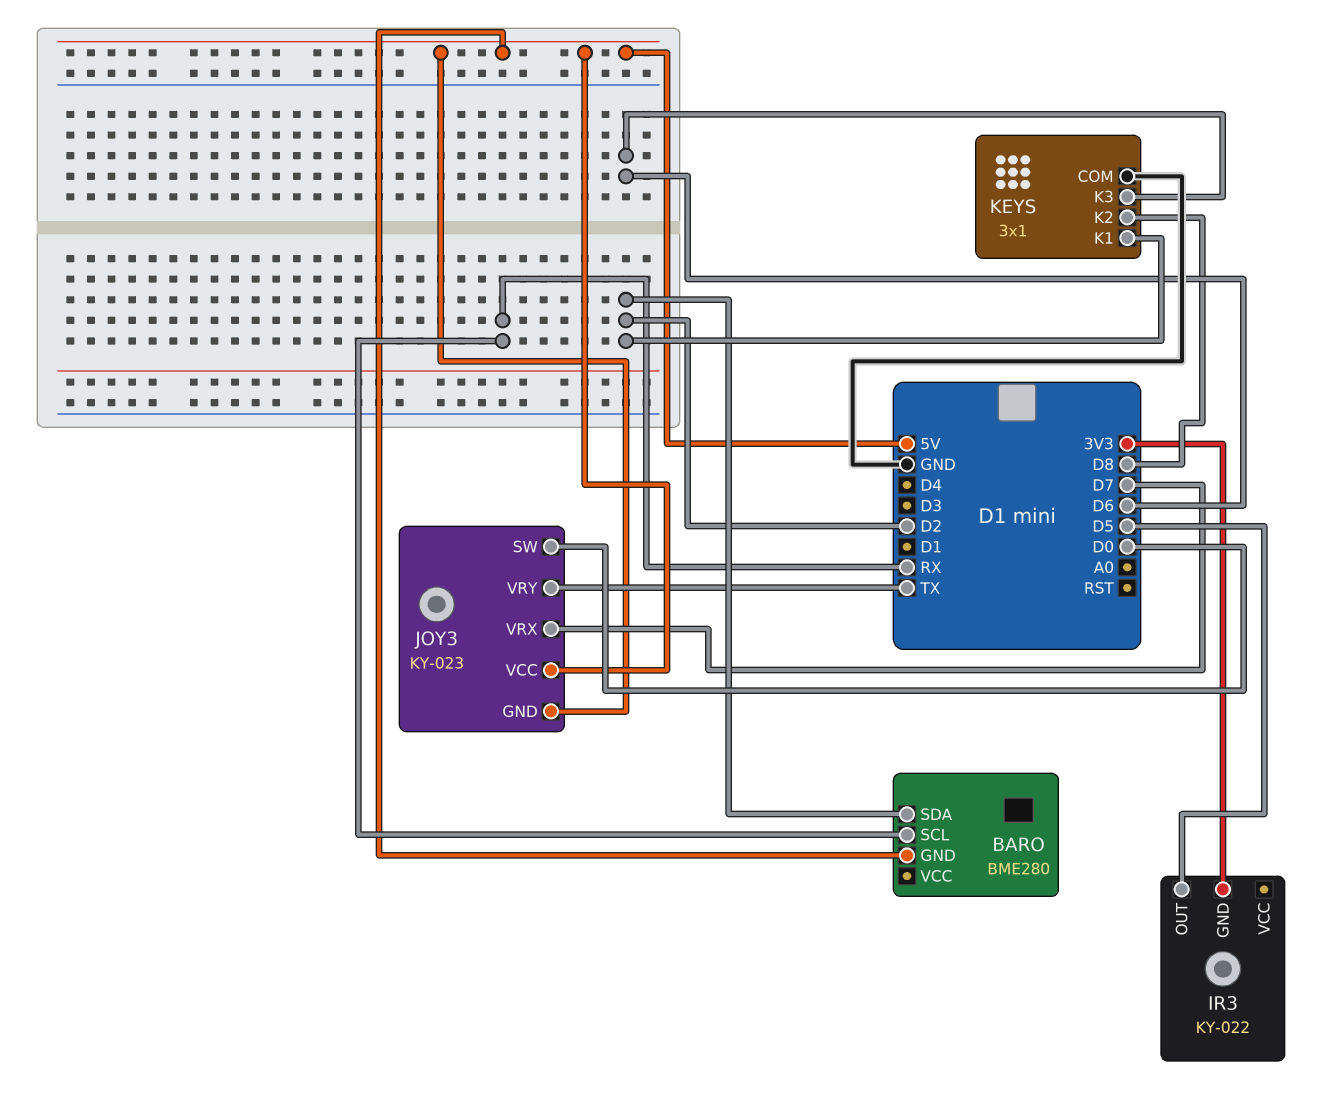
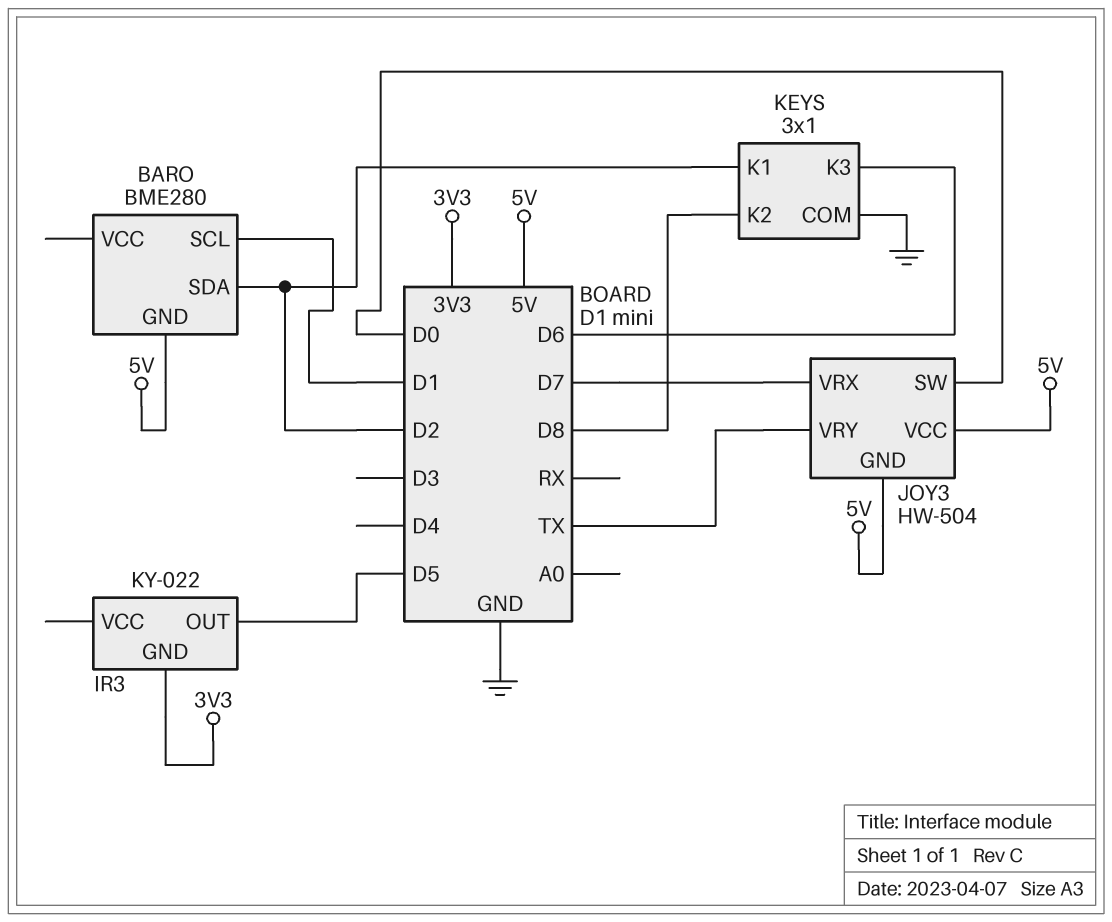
BARO pin SCL: RX -> D1
JOY3: KY-023 -> HW-504

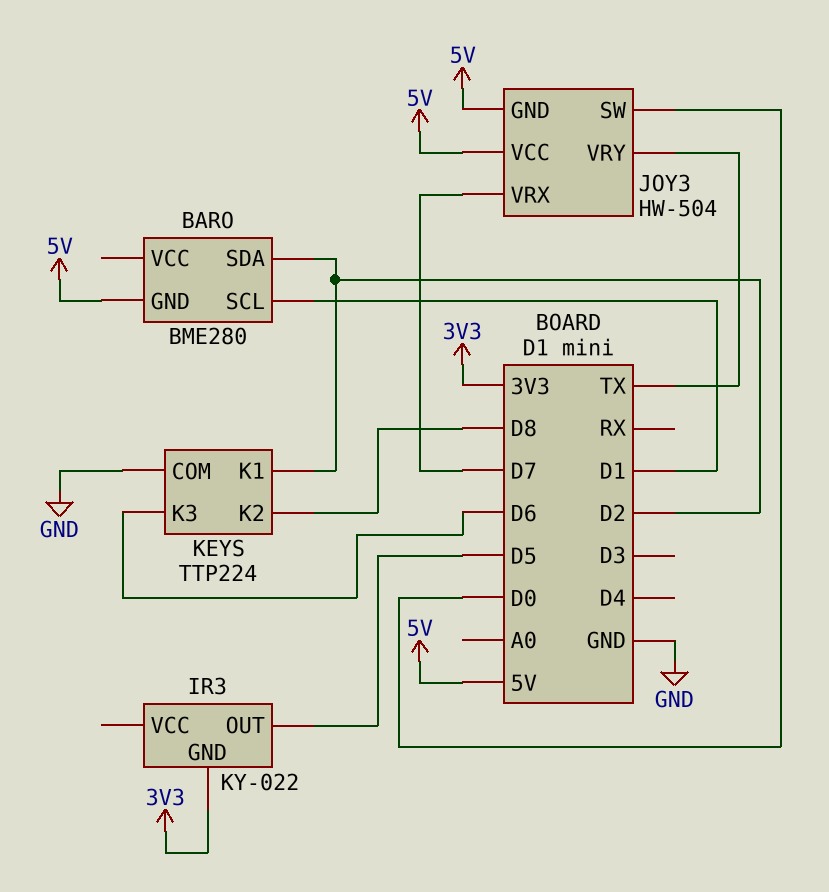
KEYS: 3x1 -> TTP224

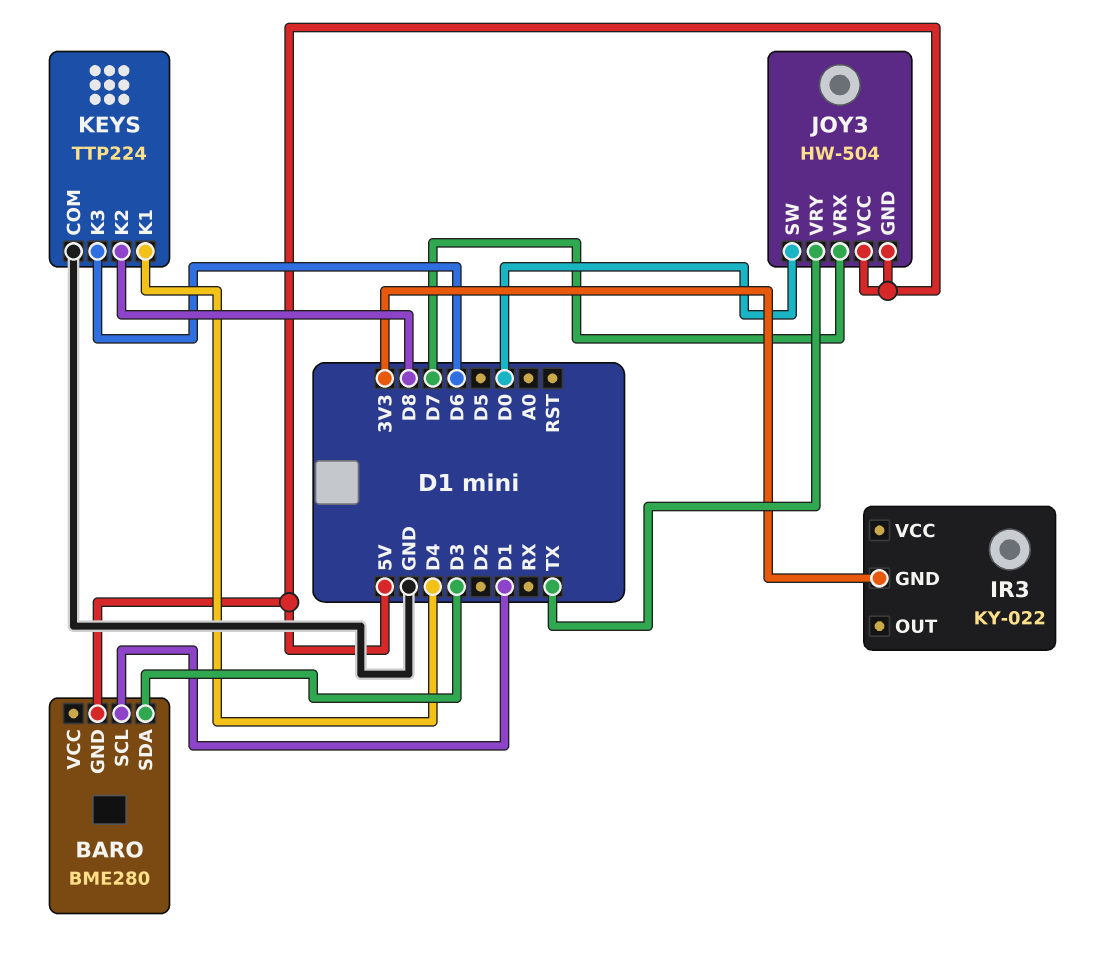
BARO pin SDA: D2 -> D3
IR3 pin OUT: D5 -> none
KEYS pin K1: D2 -> D4

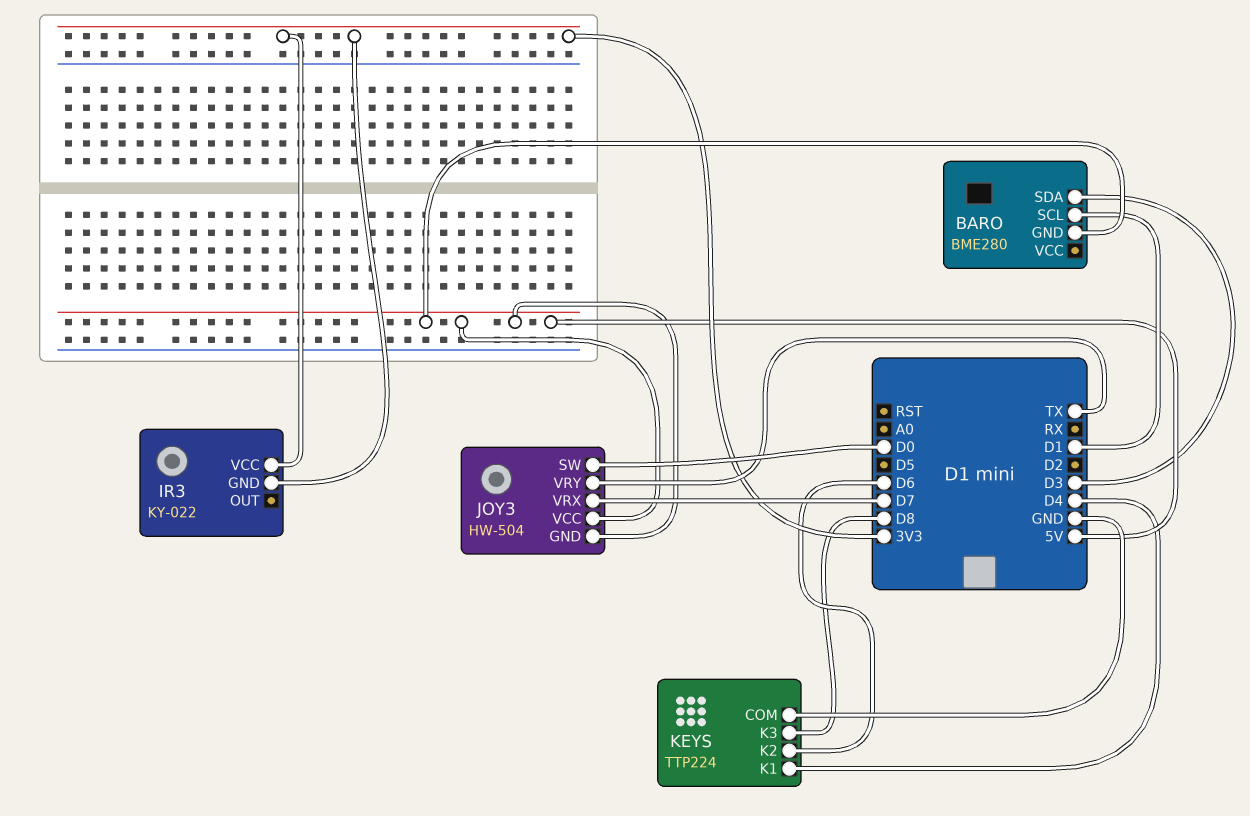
IR3 pin VCC: none -> 3V3
KEYS pin K2: D8 -> D6
KEYS pin K3: D6 -> D8

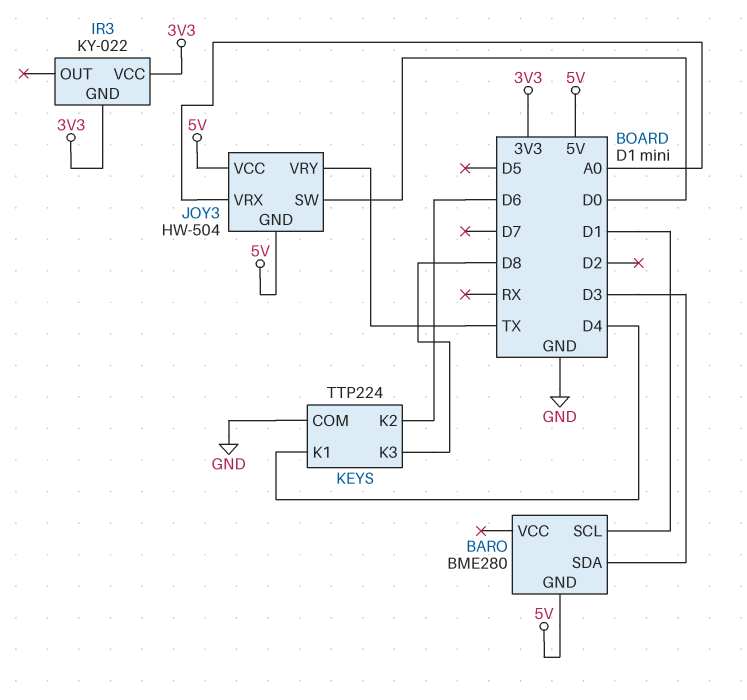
JOY3 pin VRX: D7 -> A0

